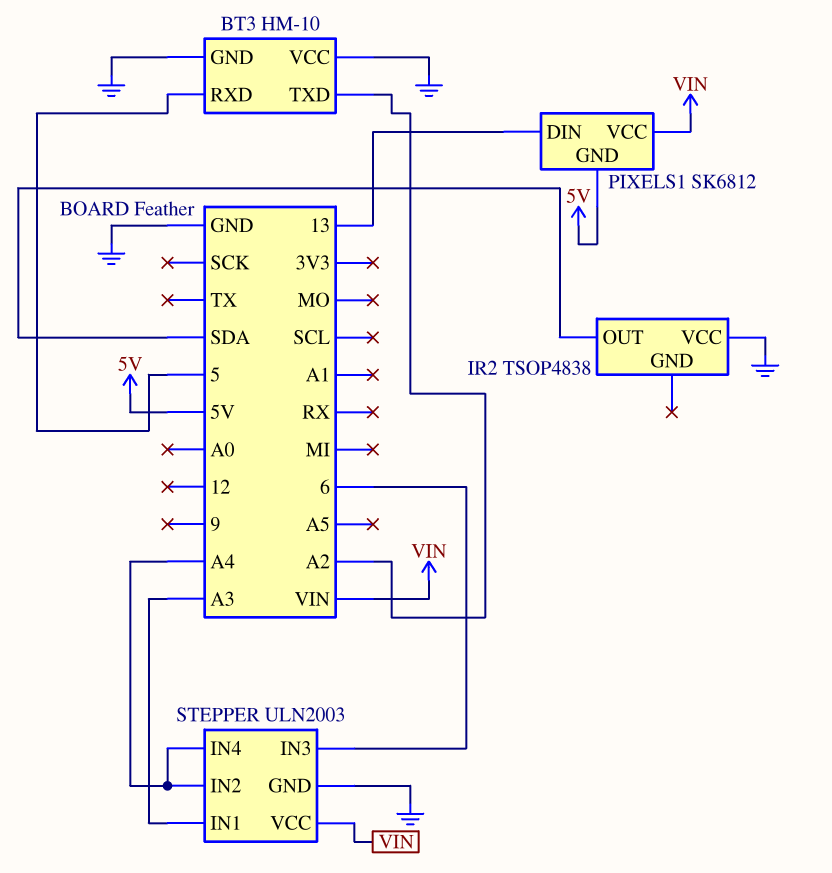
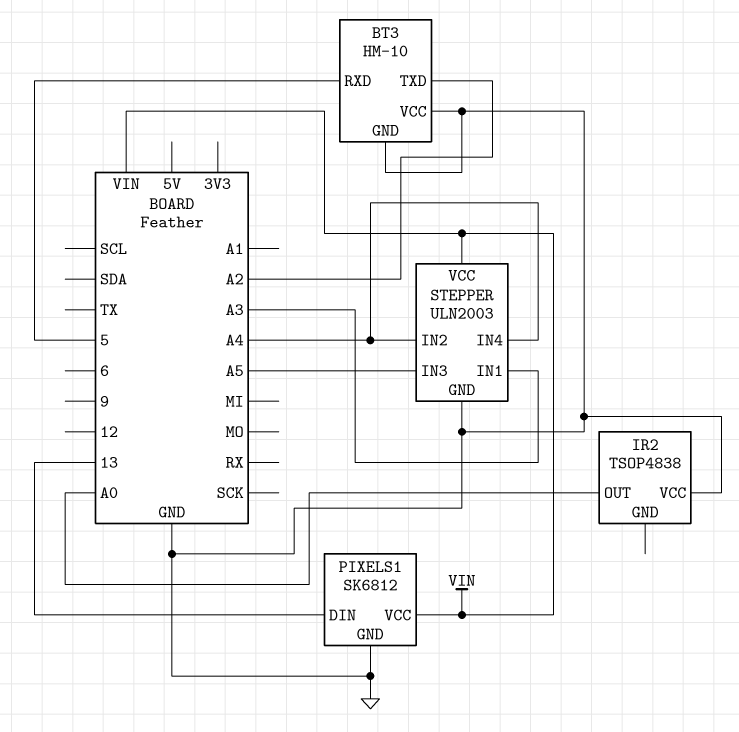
IR2 pin OUT: SDA -> A0
PIXELS1 pin GND: 5V -> GND
STEPPER pin IN3: 6 -> A5

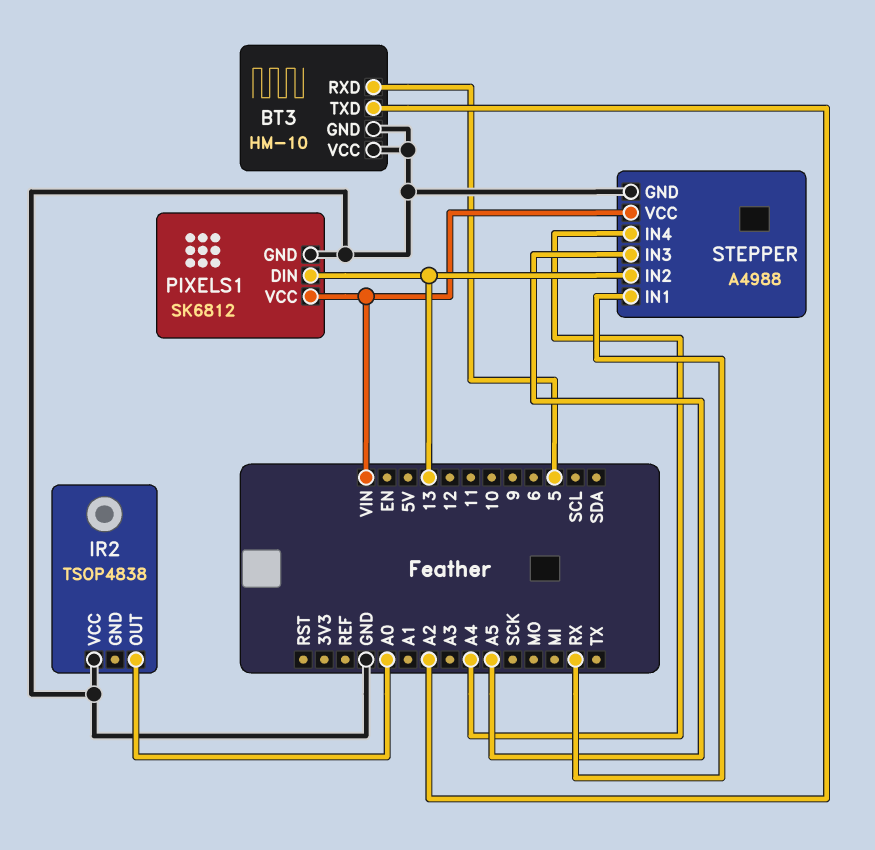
STEPPER: ULN2003 -> A4988
STEPPER pin IN1: A3 -> RX
STEPPER pin IN2: A4 -> 13

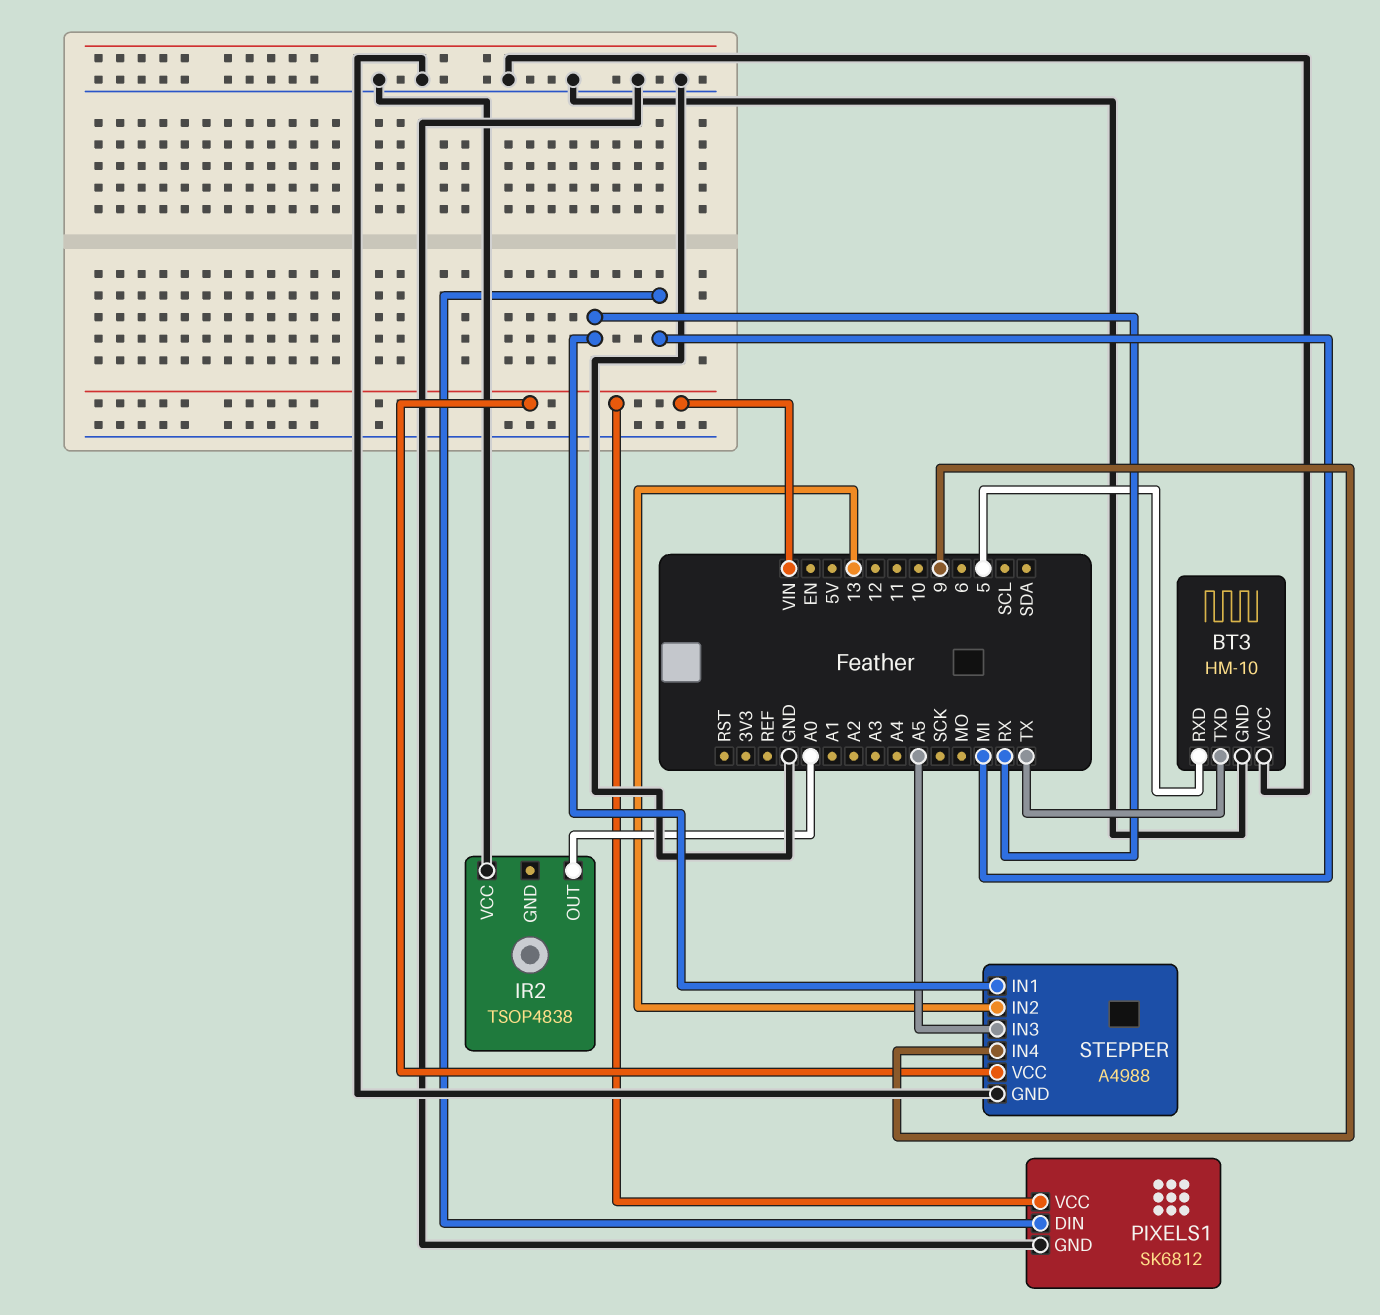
BT3 pin TXD: A2 -> TX
PIXELS1 pin DIN: 13 -> MI
STEPPER pin IN4: A4 -> 9

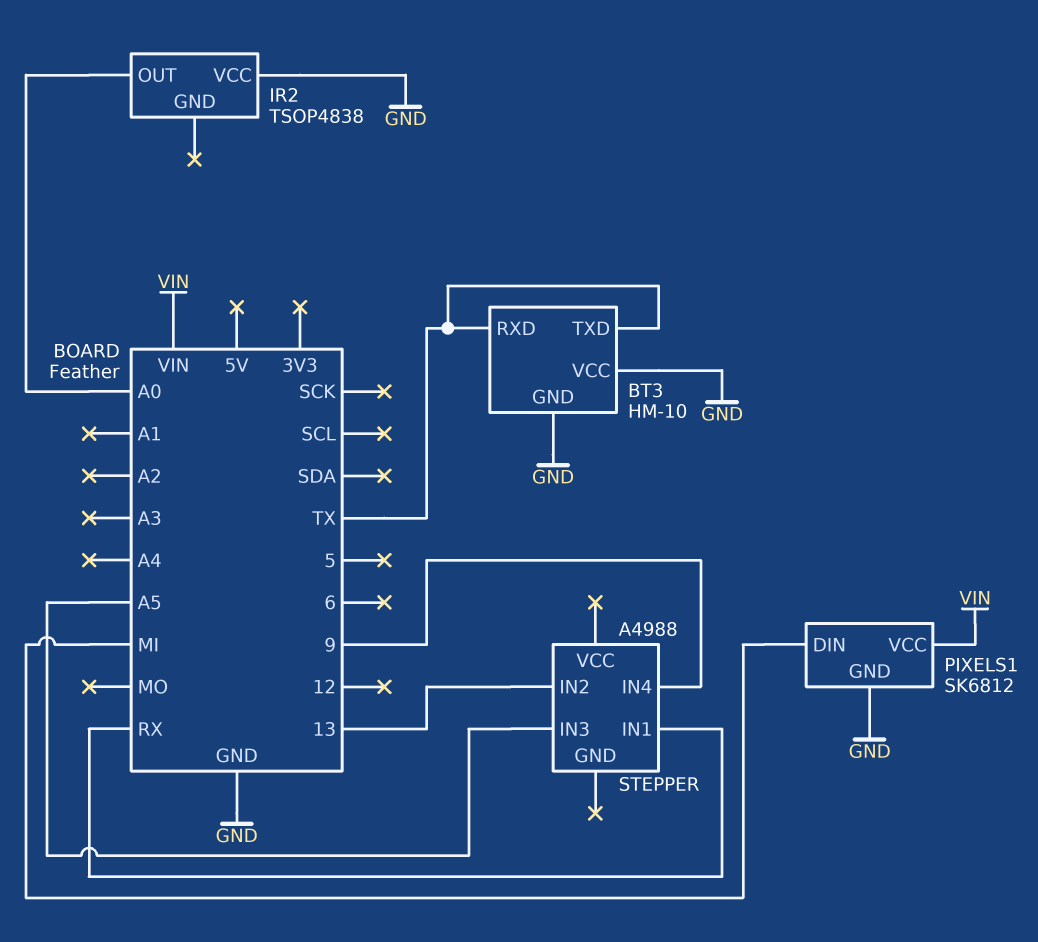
BT3 pin RXD: 5 -> TX
STEPPER pin GND: GND -> none
STEPPER pin VCC: VIN -> none

